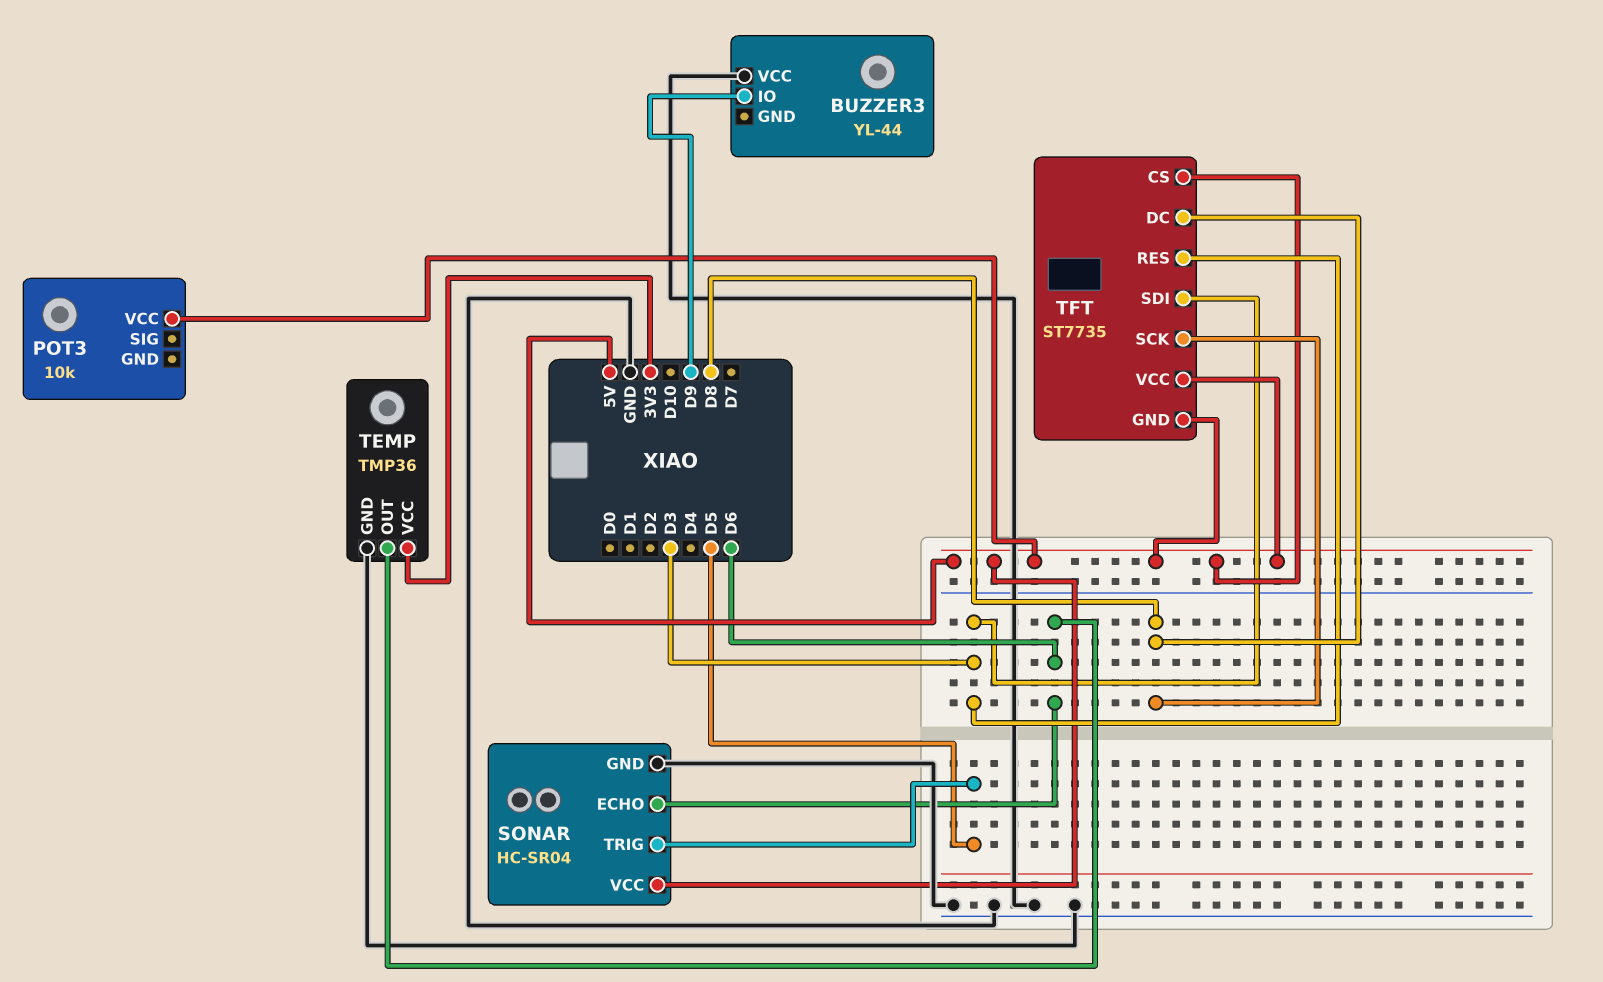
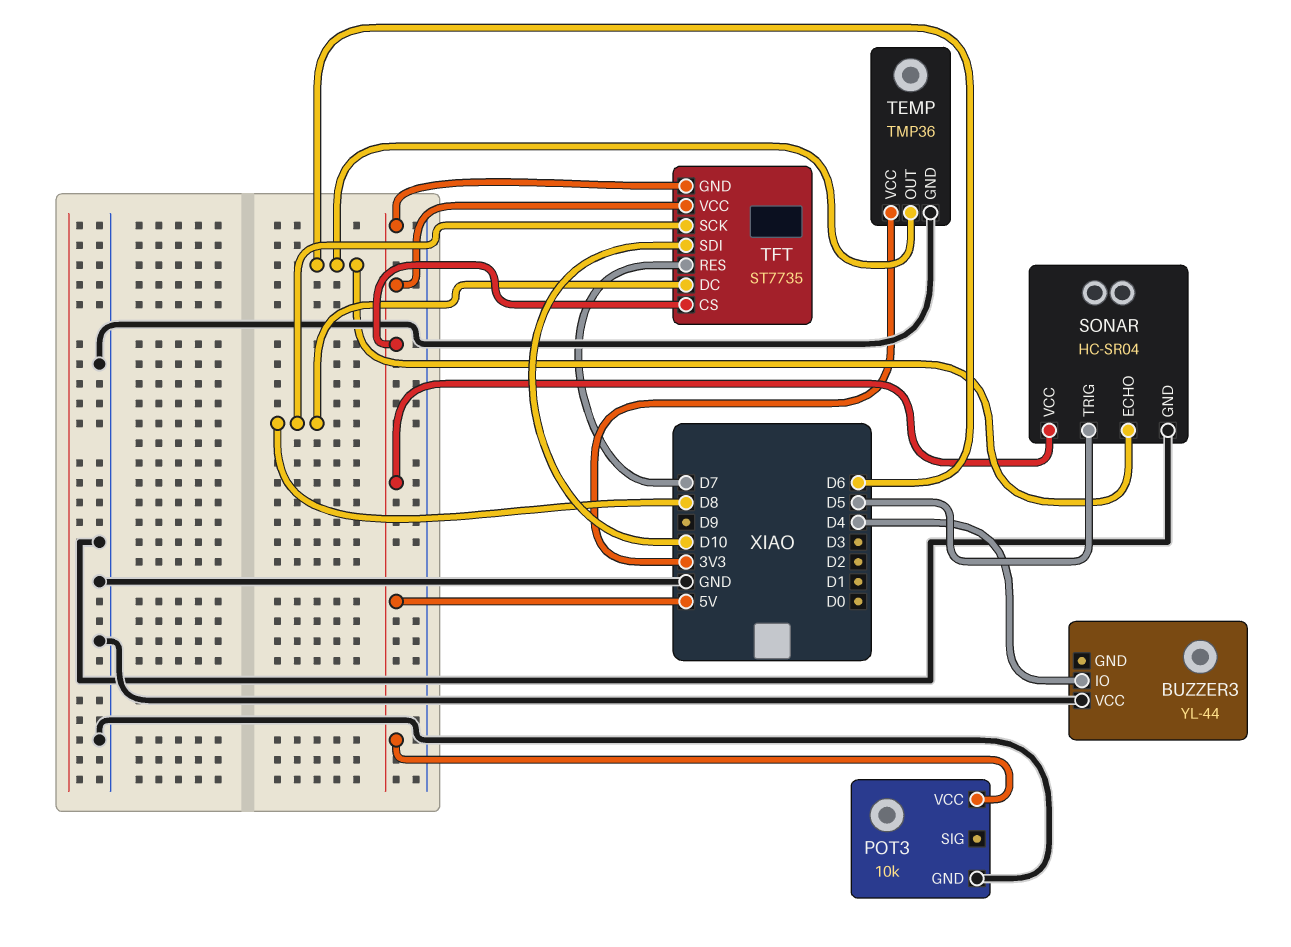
BUZZER3 pin IO: D9 -> D4
POT3 pin GND: none -> GND
TFT pin RES: D3 -> D7
TFT pin SDI: D3 -> D10

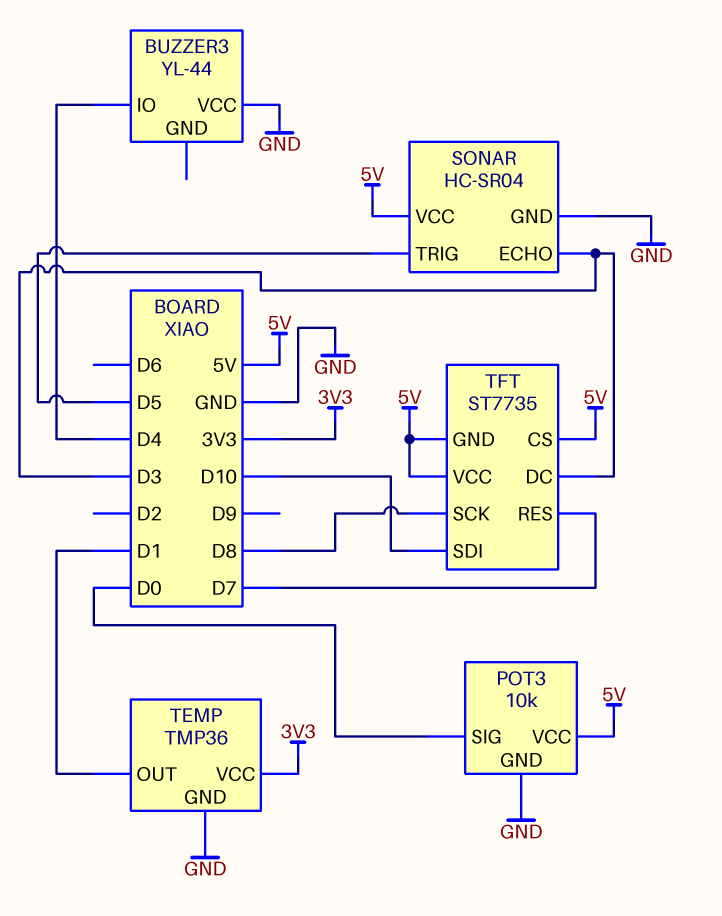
POT3 pin SIG: none -> D0
SONAR pin ECHO: D6 -> D3
TEMP pin OUT: D6 -> D1
TFT pin DC: D8 -> D3

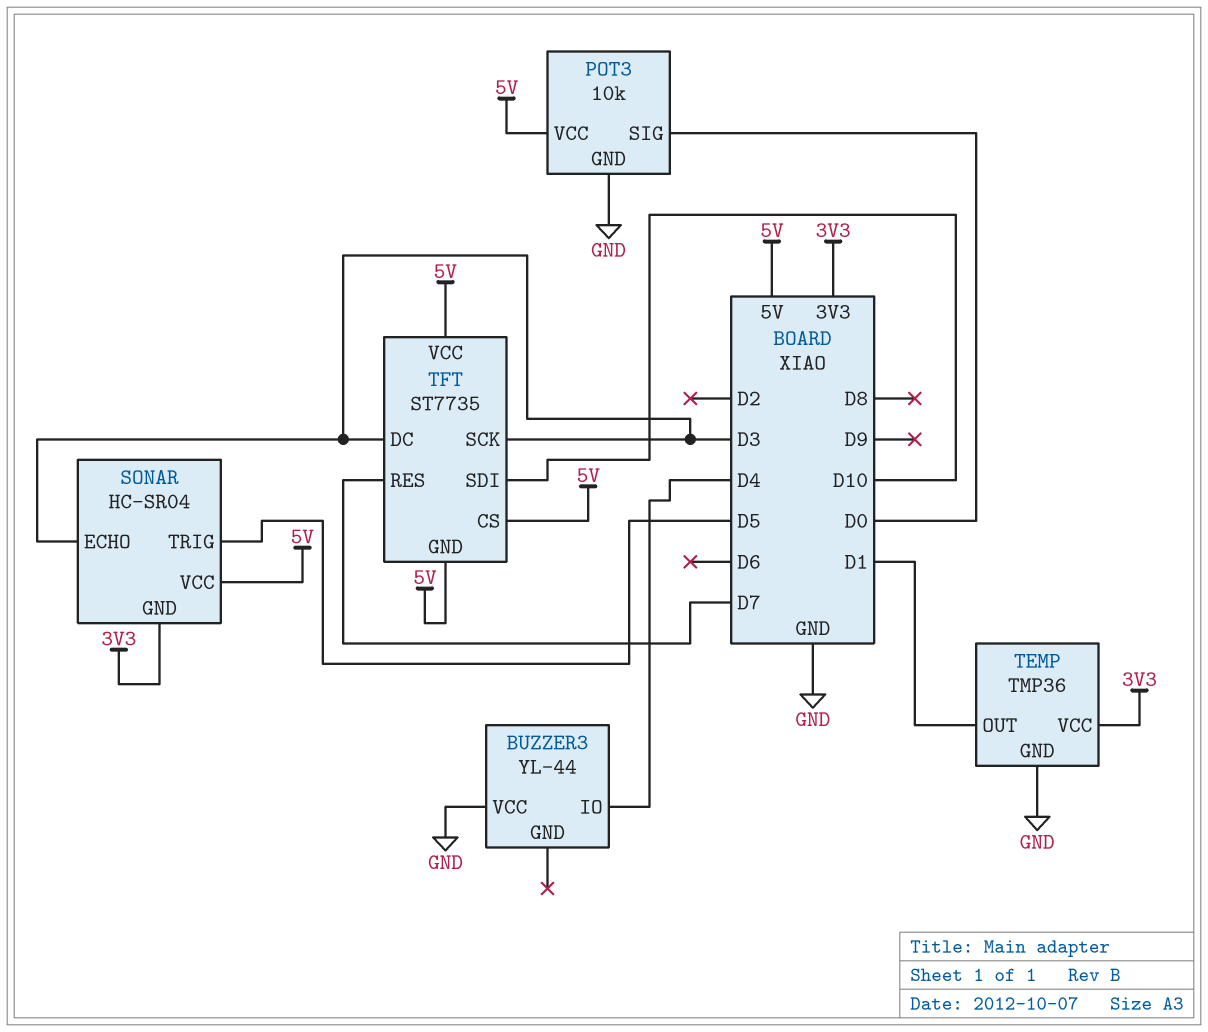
SONAR pin GND: GND -> 3V3
TFT pin SCK: D8 -> D3

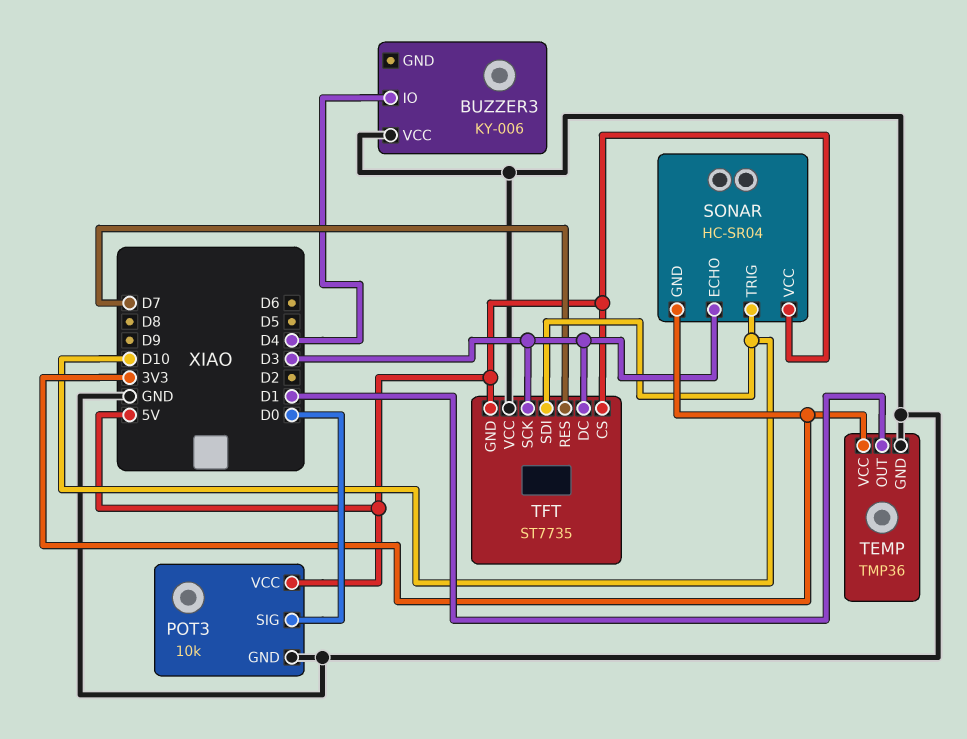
BUZZER3: YL-44 -> KY-006
SONAR pin TRIG: D5 -> D10
TFT pin VCC: 5V -> GND

